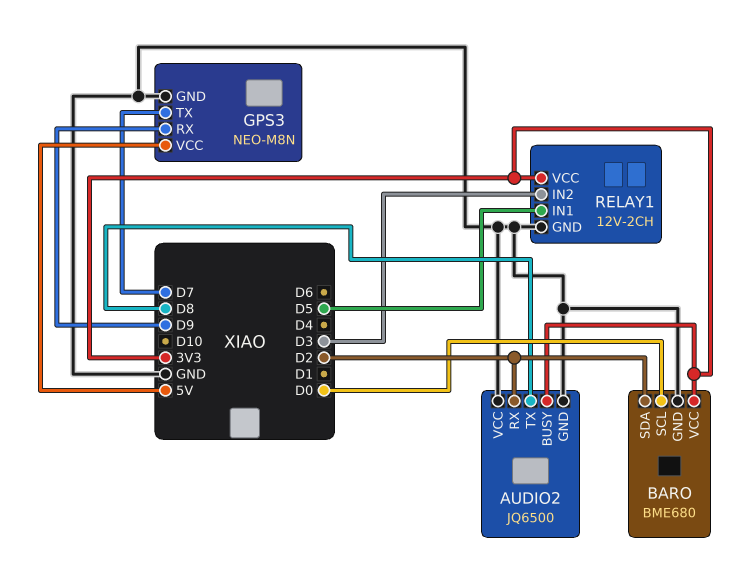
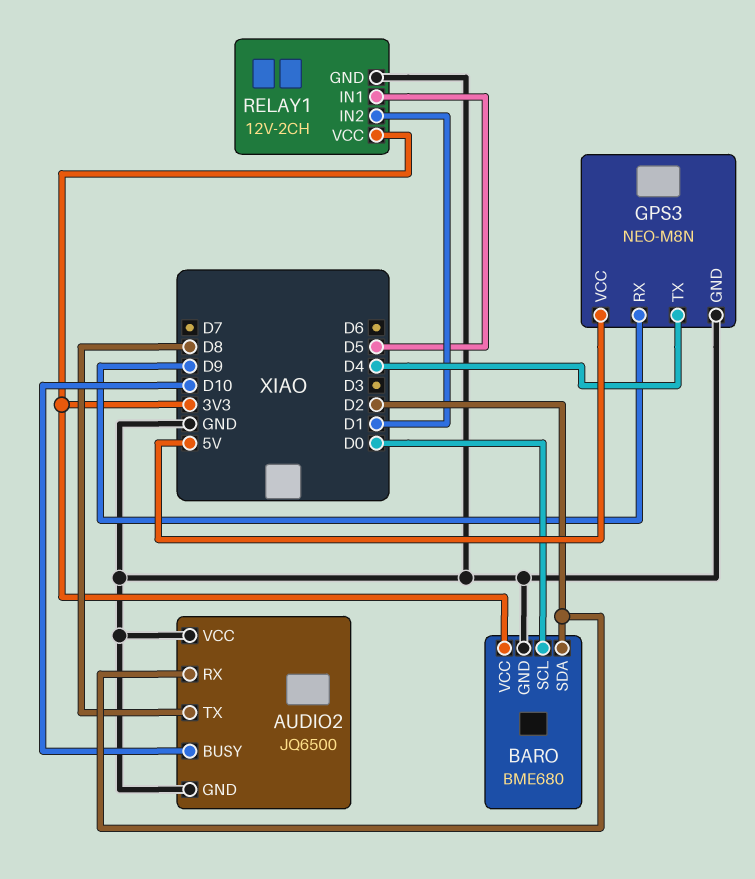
AUDIO2 pin BUSY: 3V3 -> D10
GPS3 pin TX: D7 -> D4
RELAY1 pin IN2: D3 -> D1

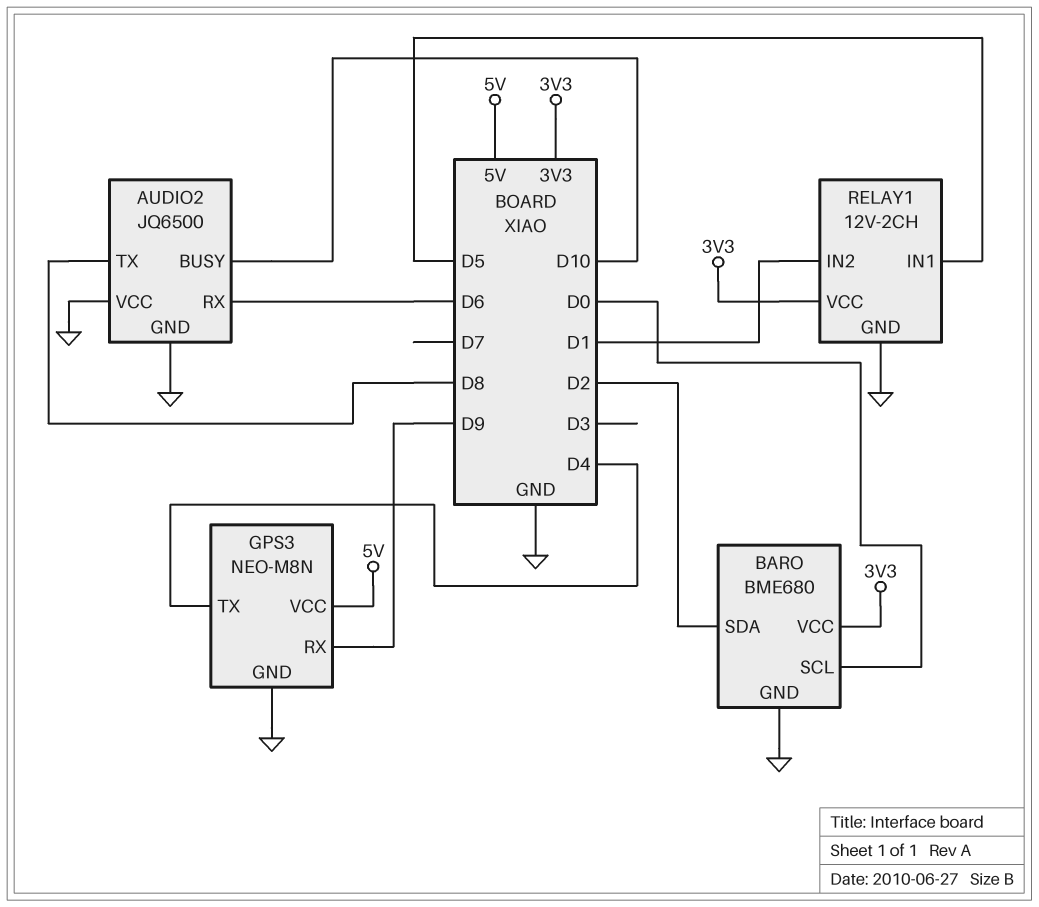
AUDIO2 pin RX: D2 -> D6

